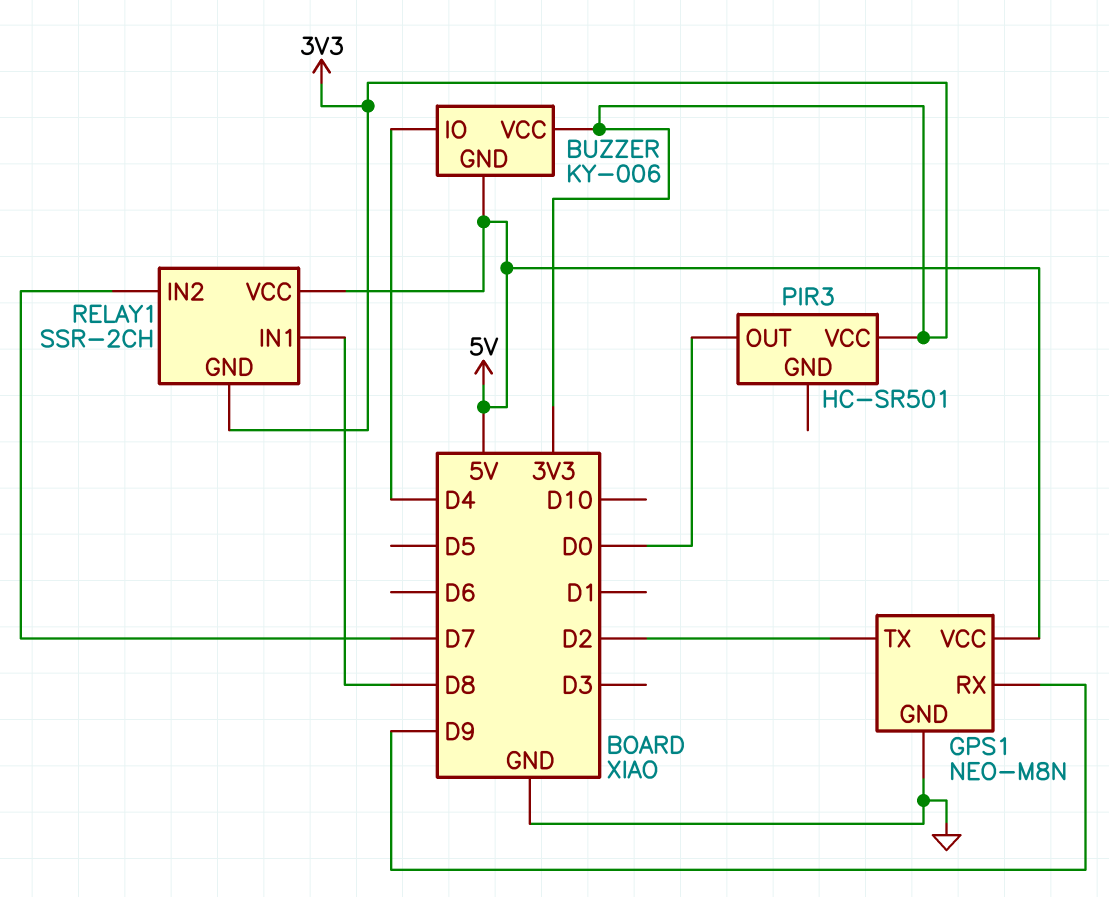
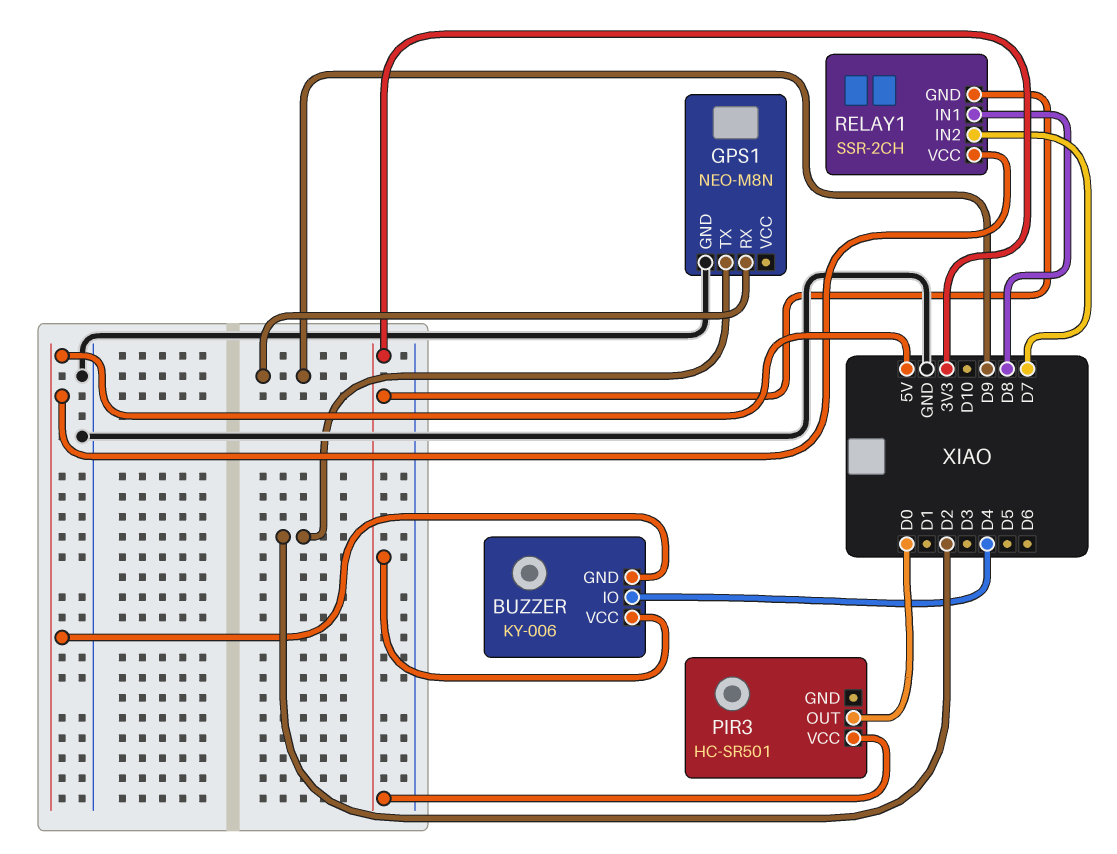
GPS1 pin VCC: 5V -> none

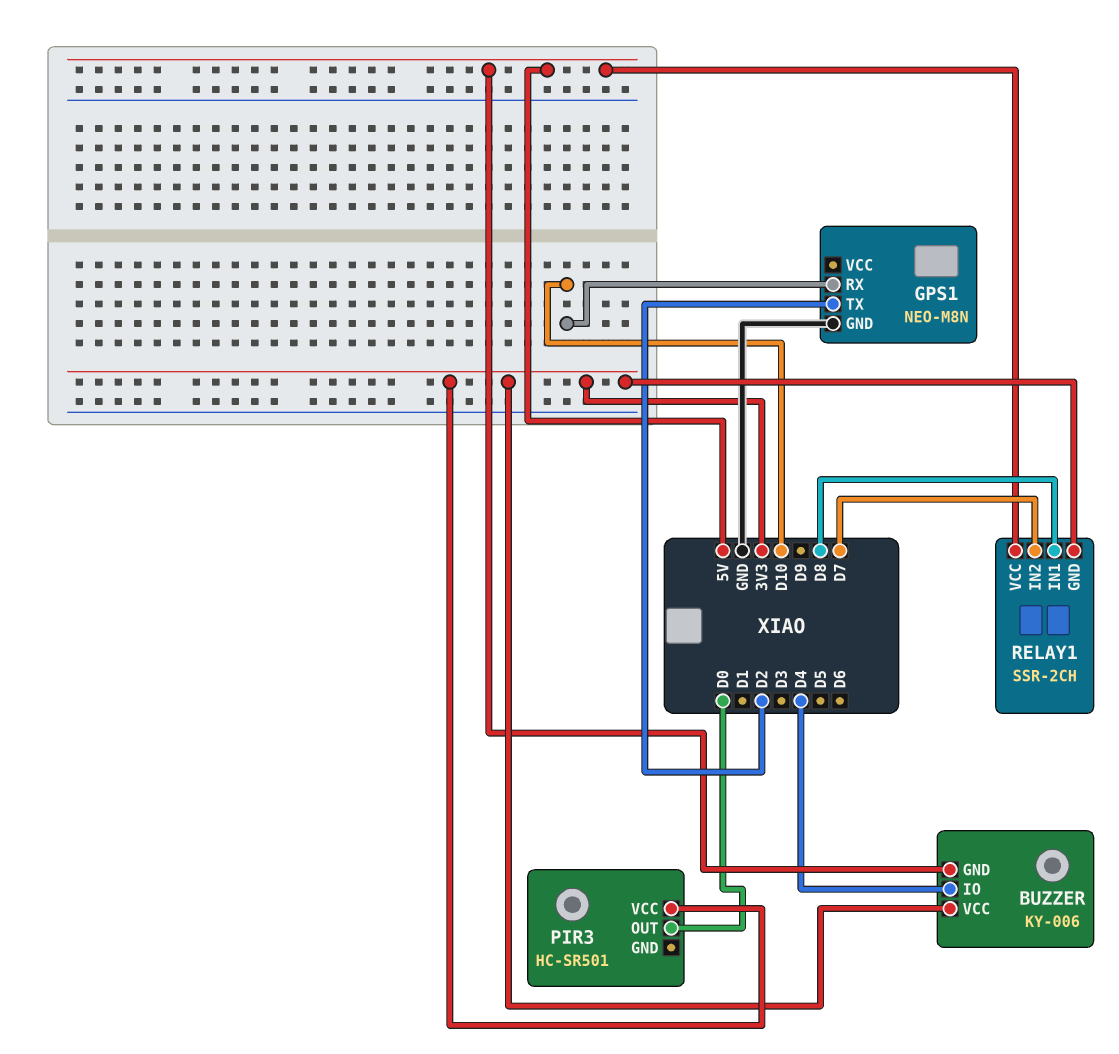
GPS1 pin RX: D9 -> D10

